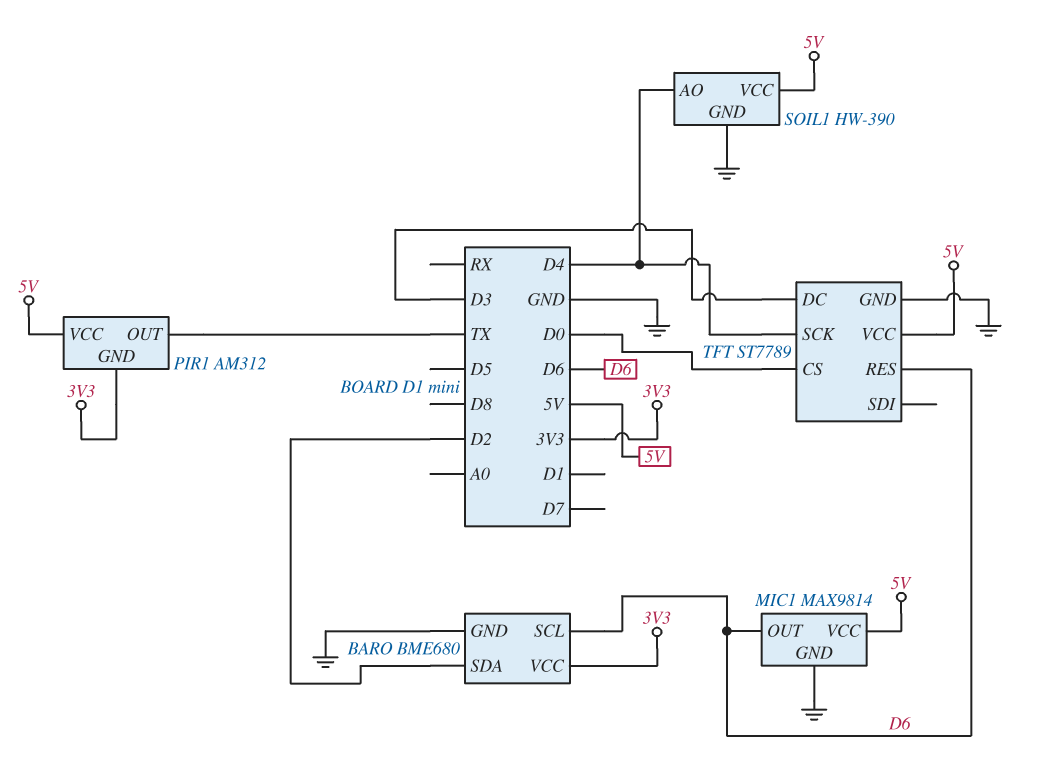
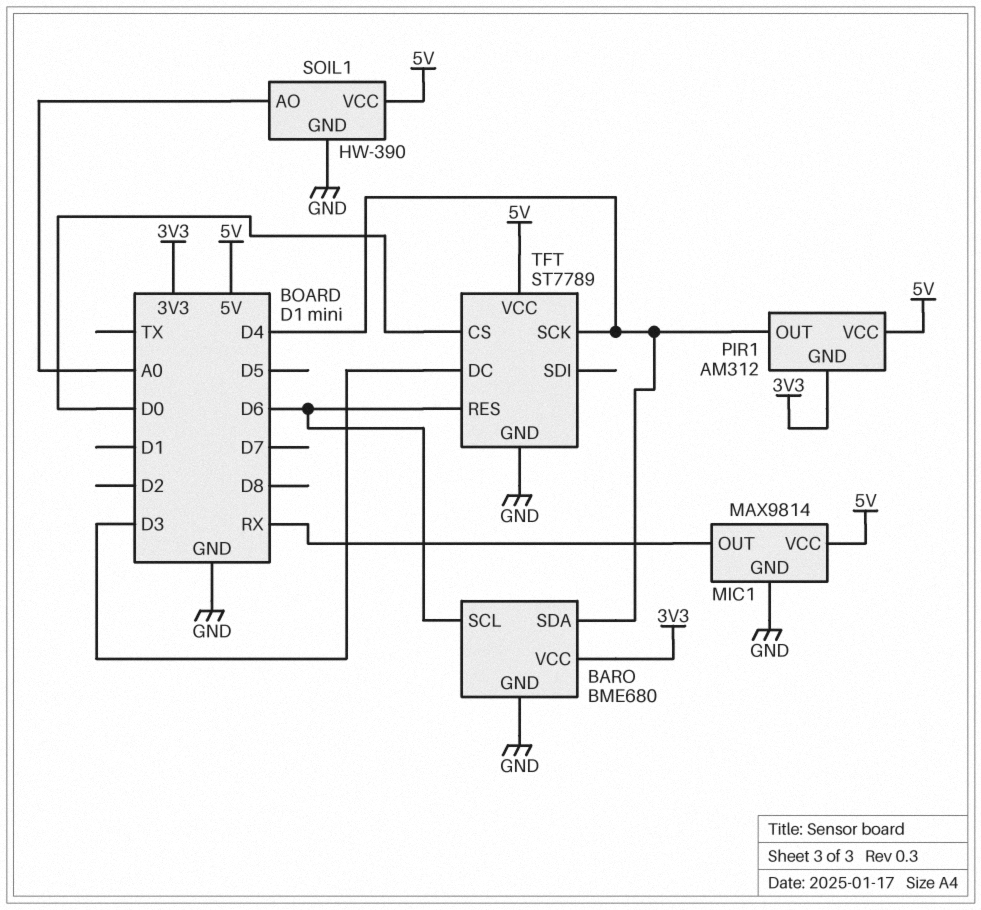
BARO pin SDA: D2 -> D4
MIC1 pin OUT: D6 -> RX
PIR1 pin OUT: TX -> D4
SOIL1 pin AO: D4 -> A0

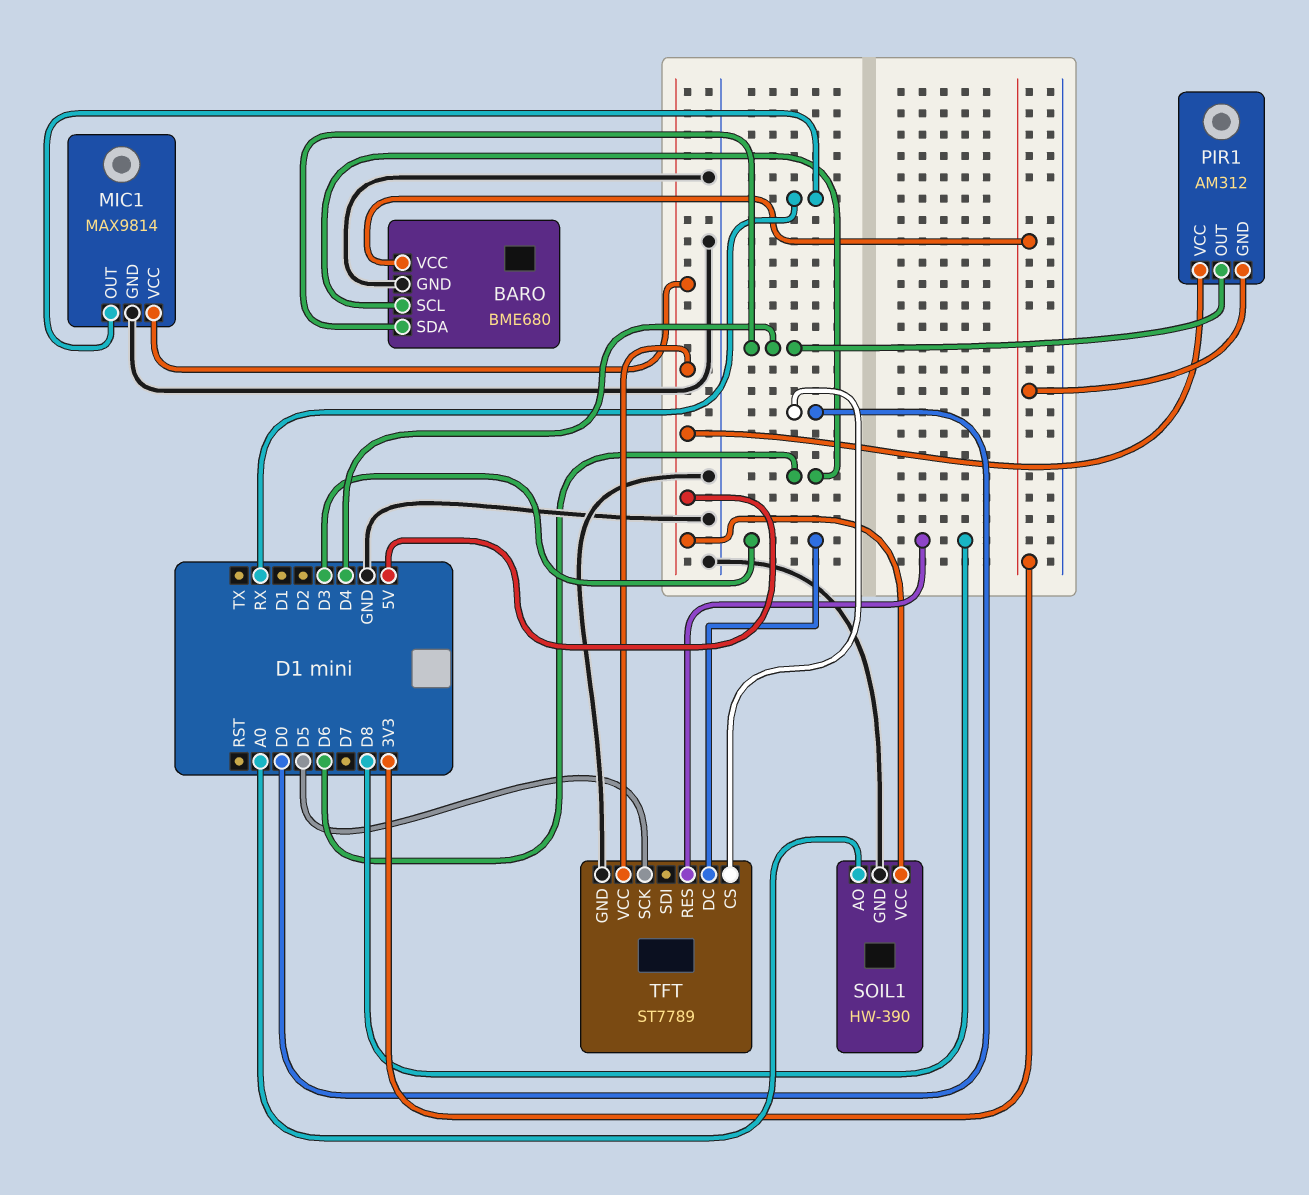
TFT pin RES: D6 -> D8
TFT pin SCK: D4 -> D5

